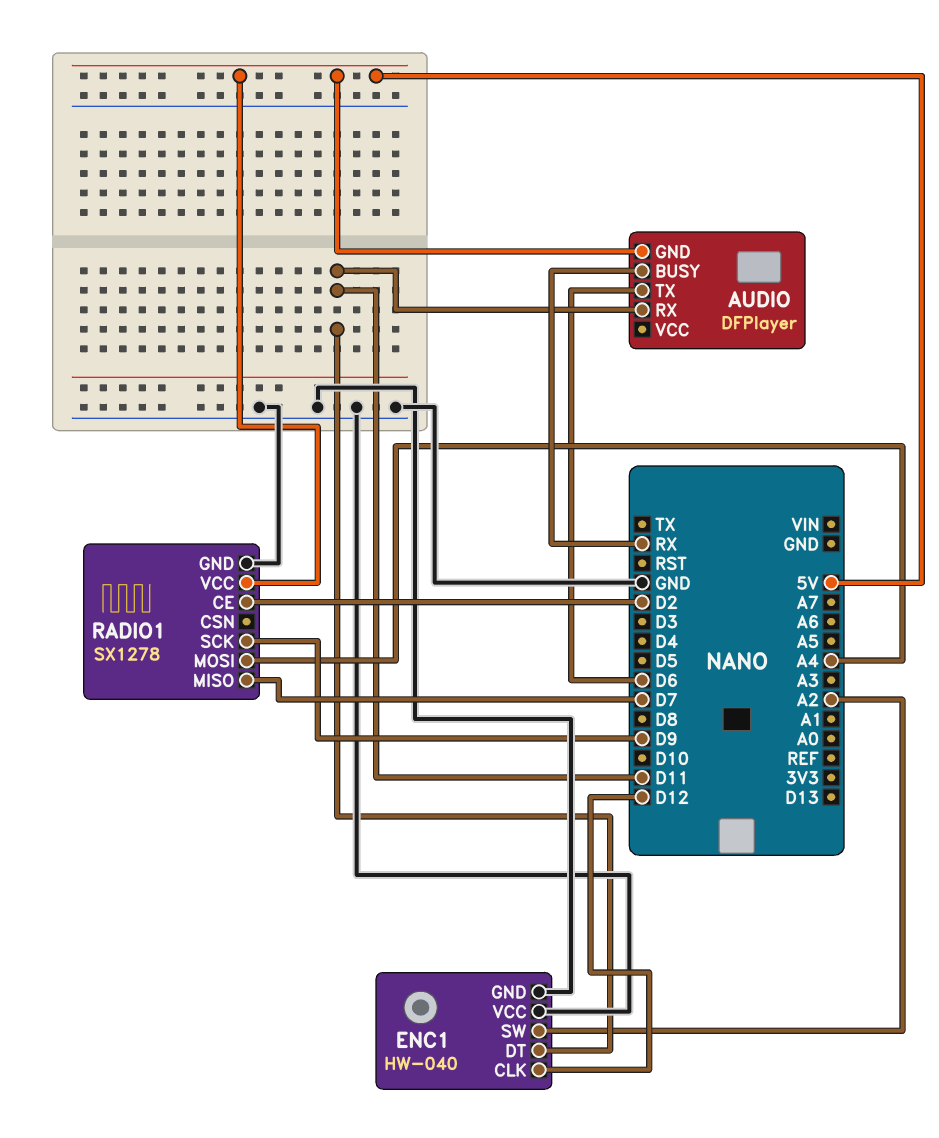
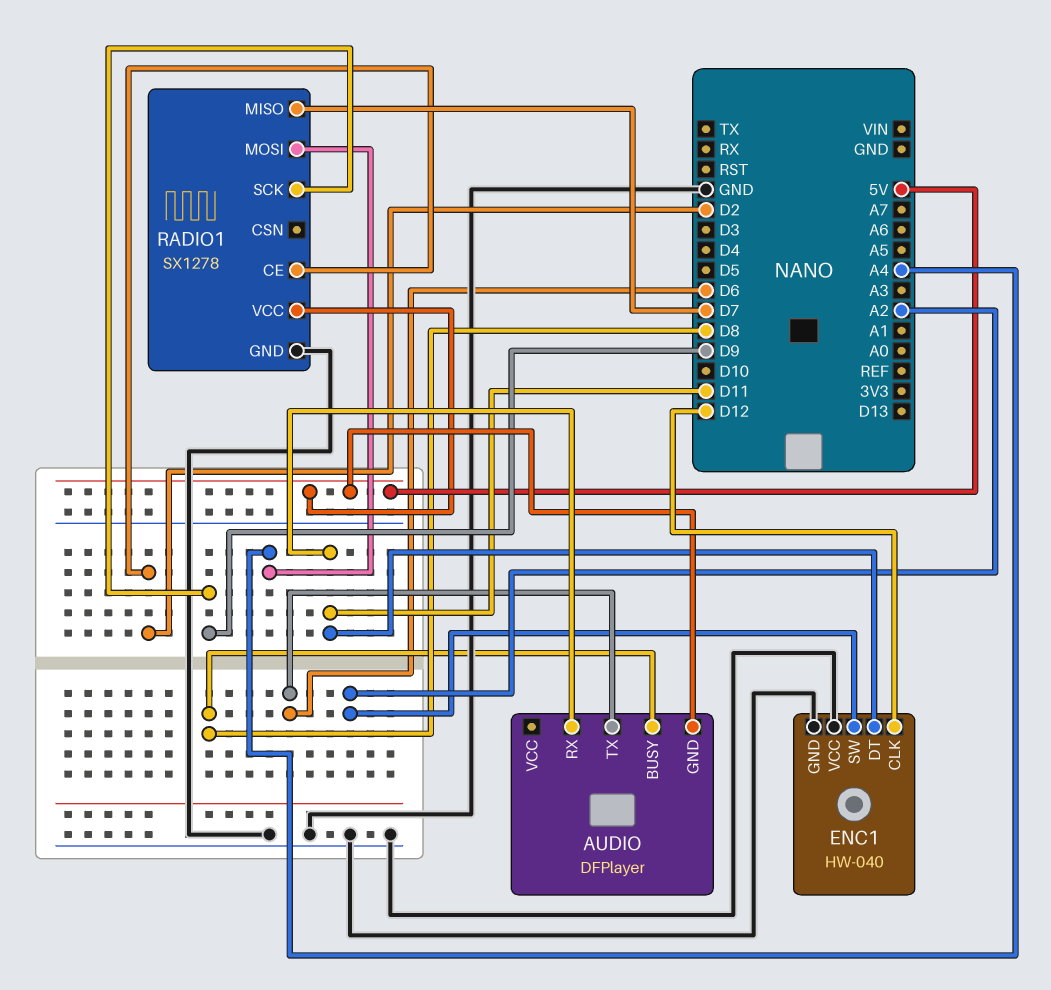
AUDIO pin BUSY: RX -> D8

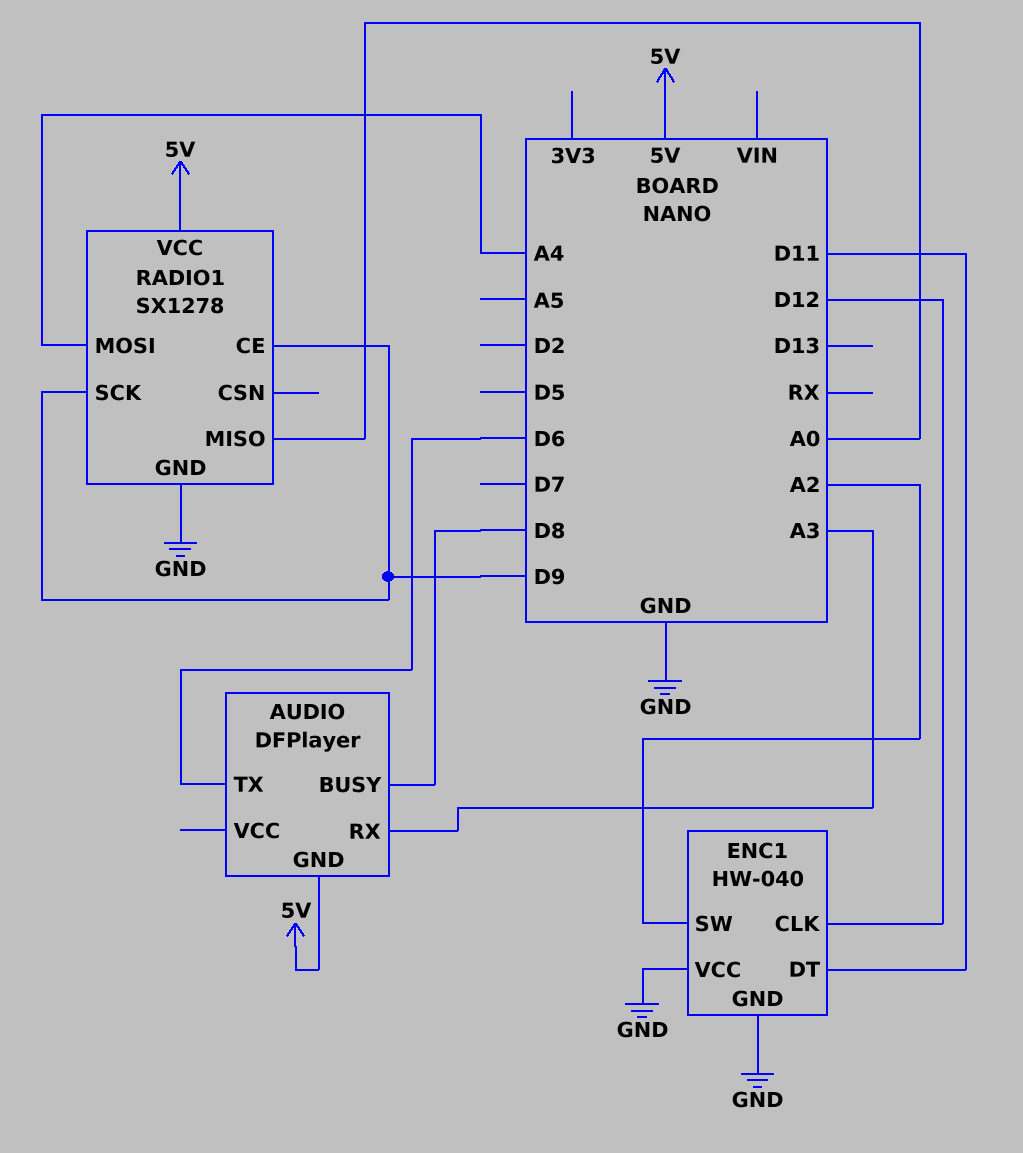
AUDIO pin RX: D11 -> A3
RADIO1 pin CE: D2 -> D9
RADIO1 pin MISO: D7 -> A0

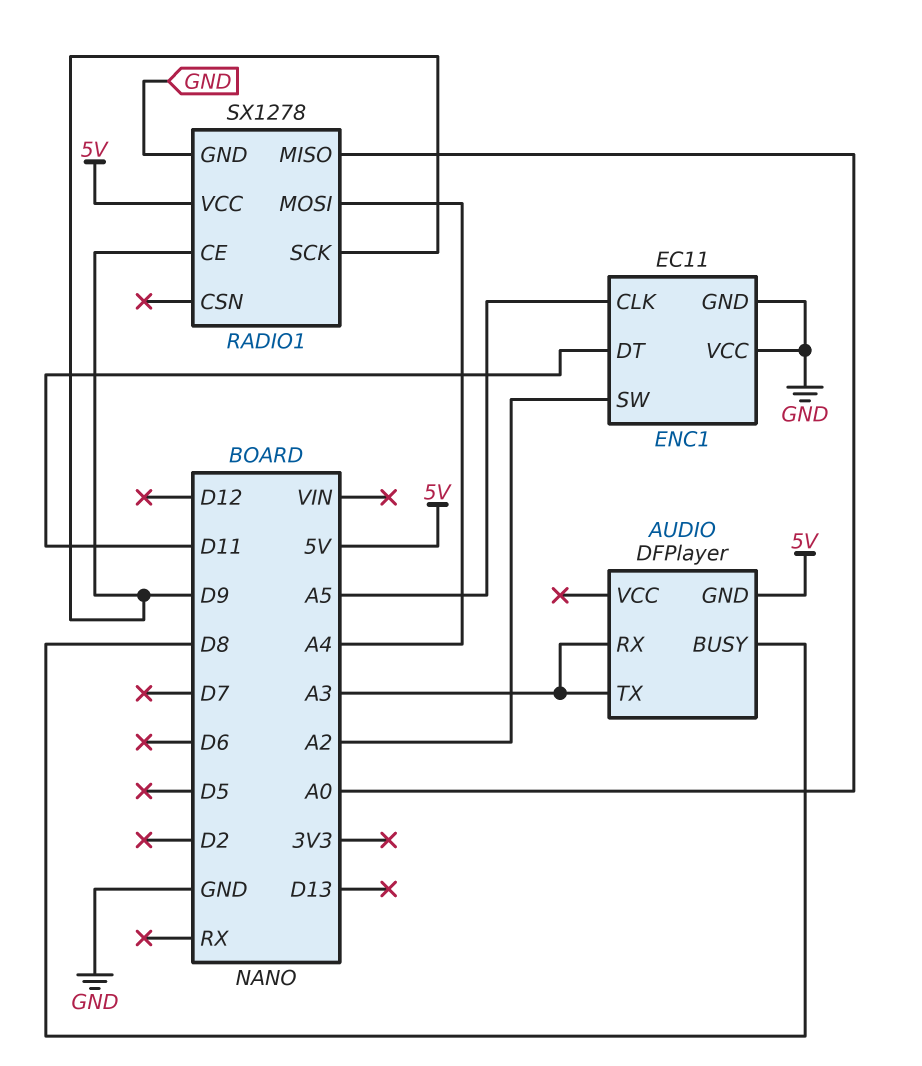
AUDIO pin TX: D6 -> A3
ENC1: HW-040 -> EC11
ENC1 pin CLK: D12 -> A5

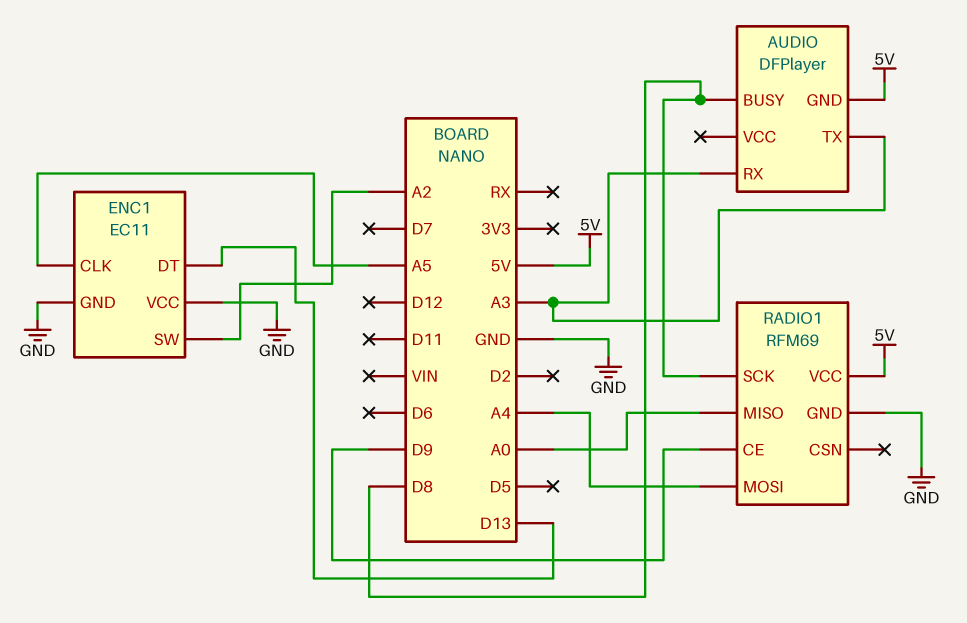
ENC1 pin DT: D11 -> D13
RADIO1: SX1278 -> RFM69
RADIO1 pin SCK: D9 -> D8

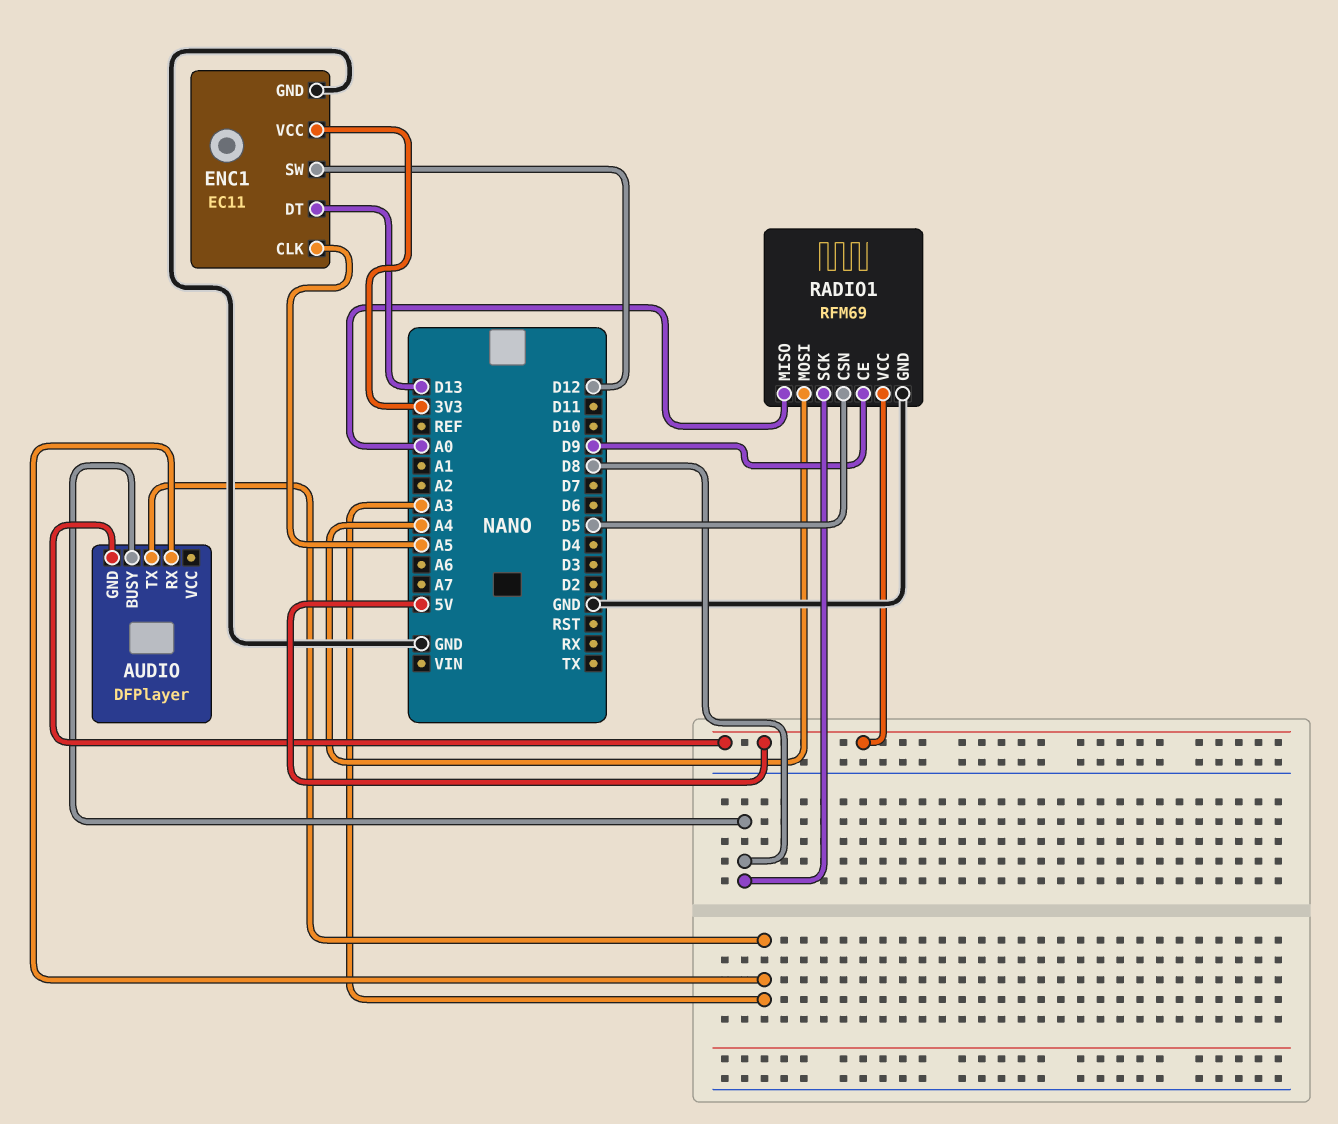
ENC1 pin SW: A2 -> D12
ENC1 pin VCC: GND -> 3V3
RADIO1 pin CSN: none -> D5

